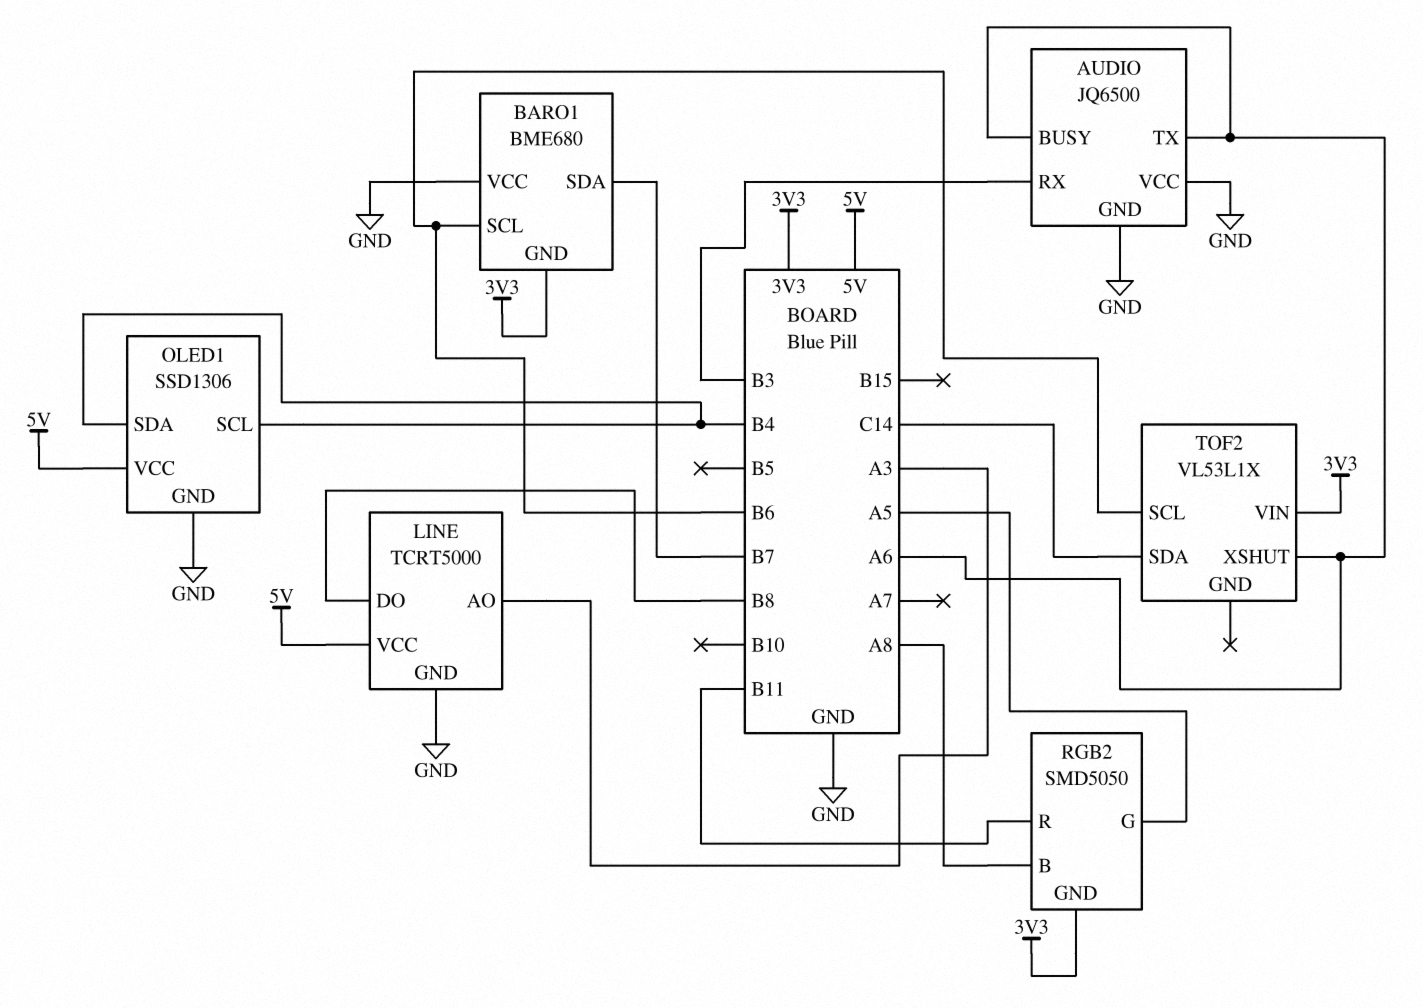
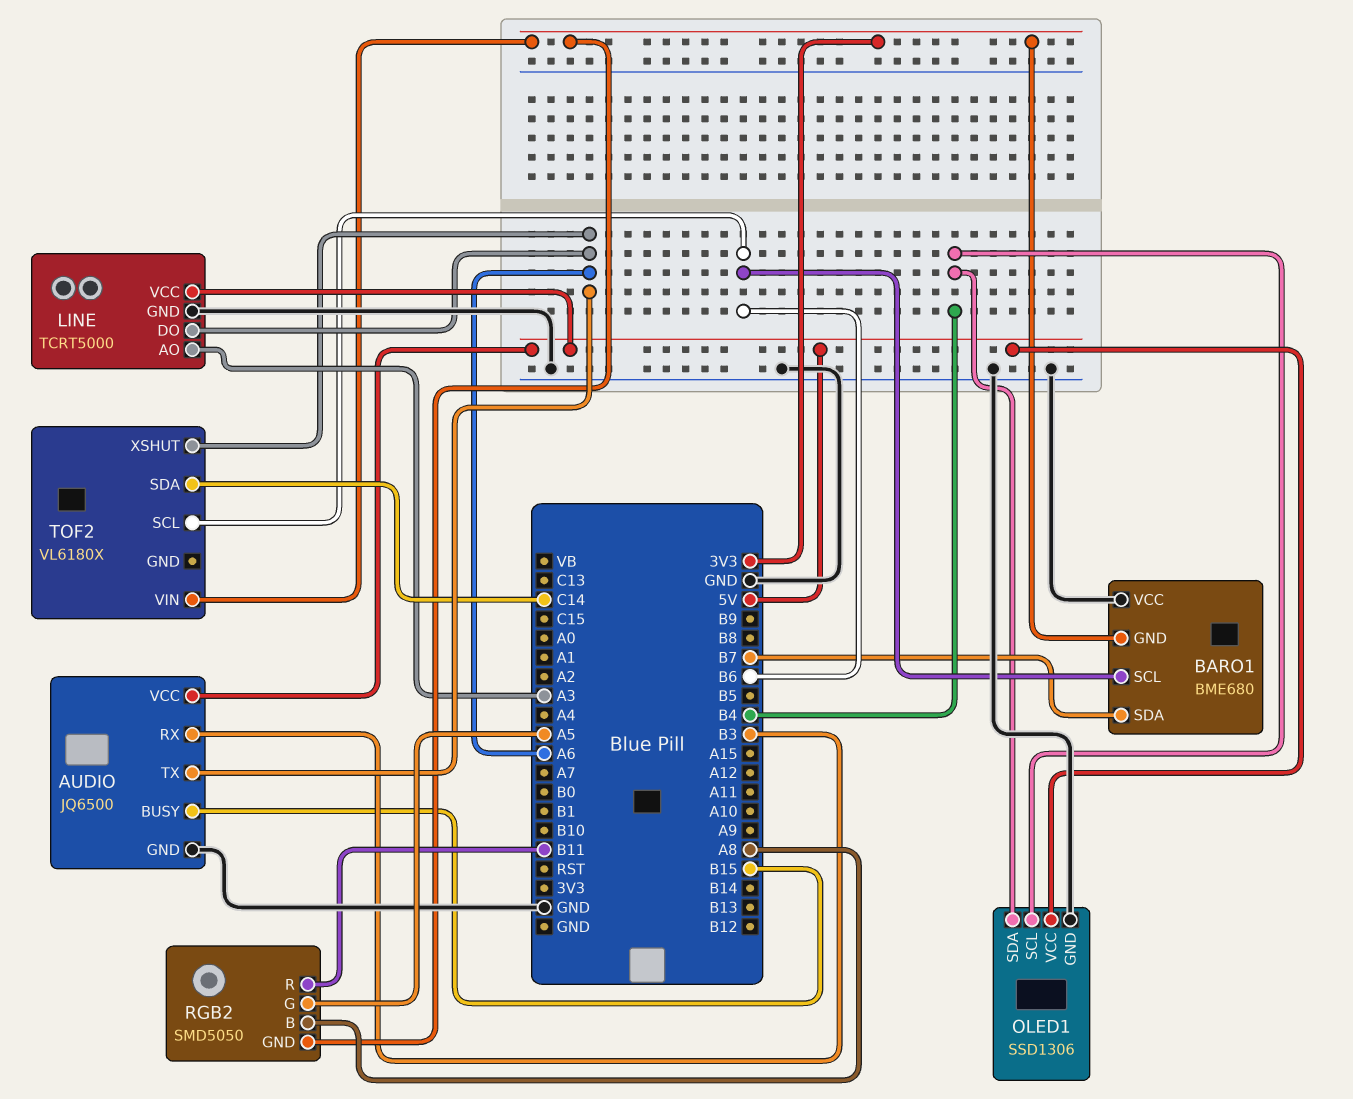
AUDIO pin BUSY: A6 -> B15
AUDIO pin VCC: GND -> 5V
LINE pin DO: B8 -> A6
TOF2: VL53L1X -> VL6180X

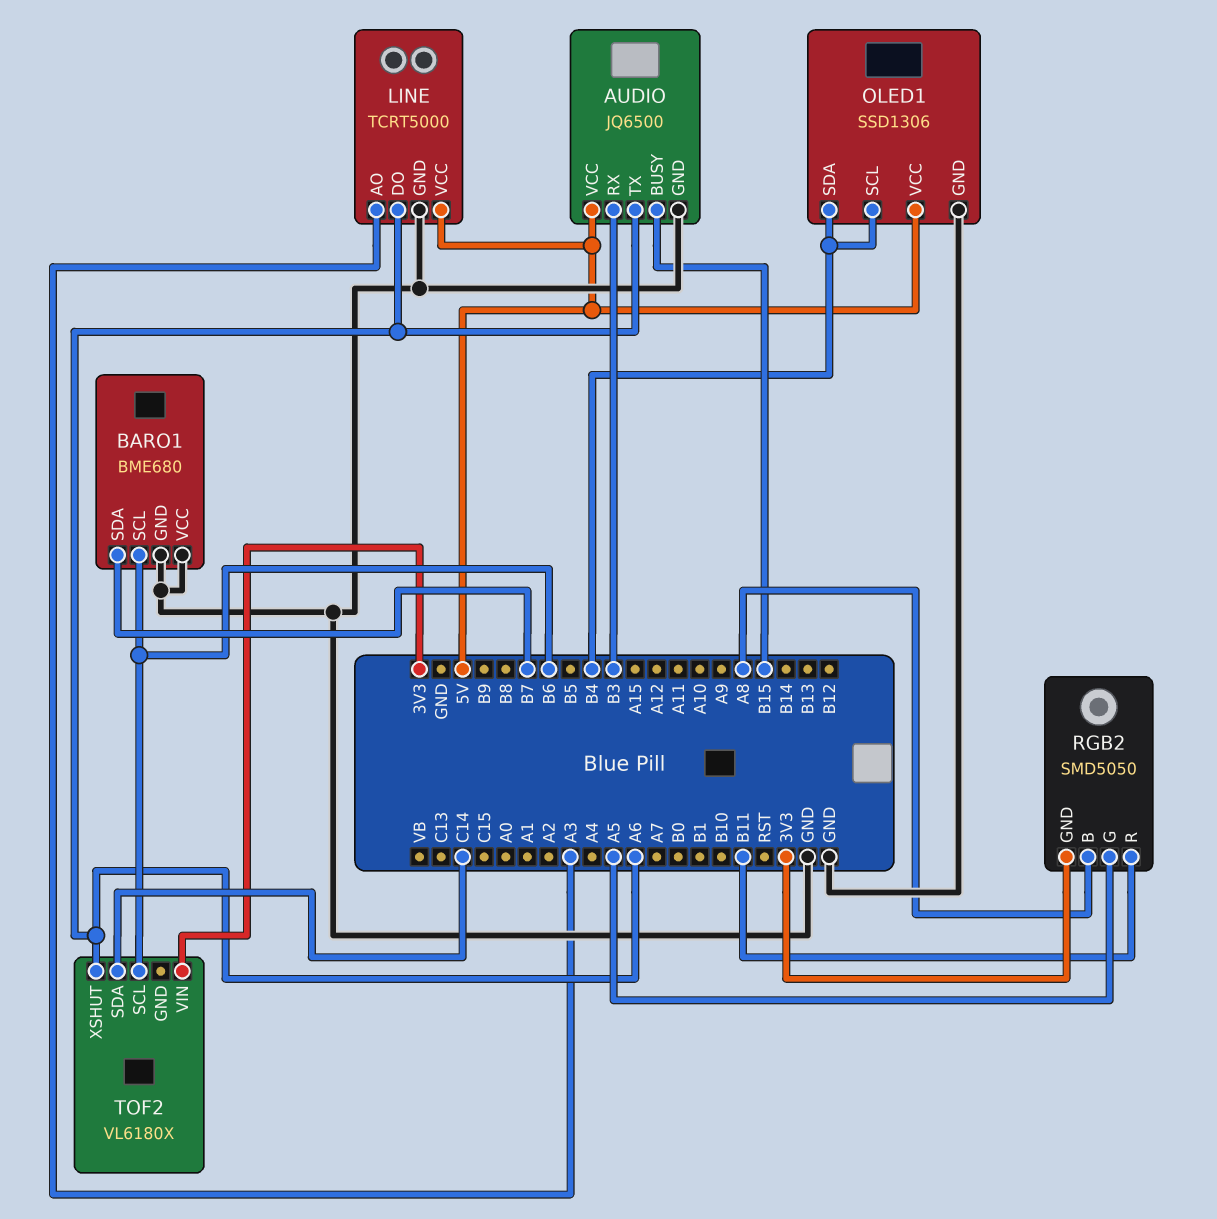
BARO1 pin GND: 3V3 -> GND

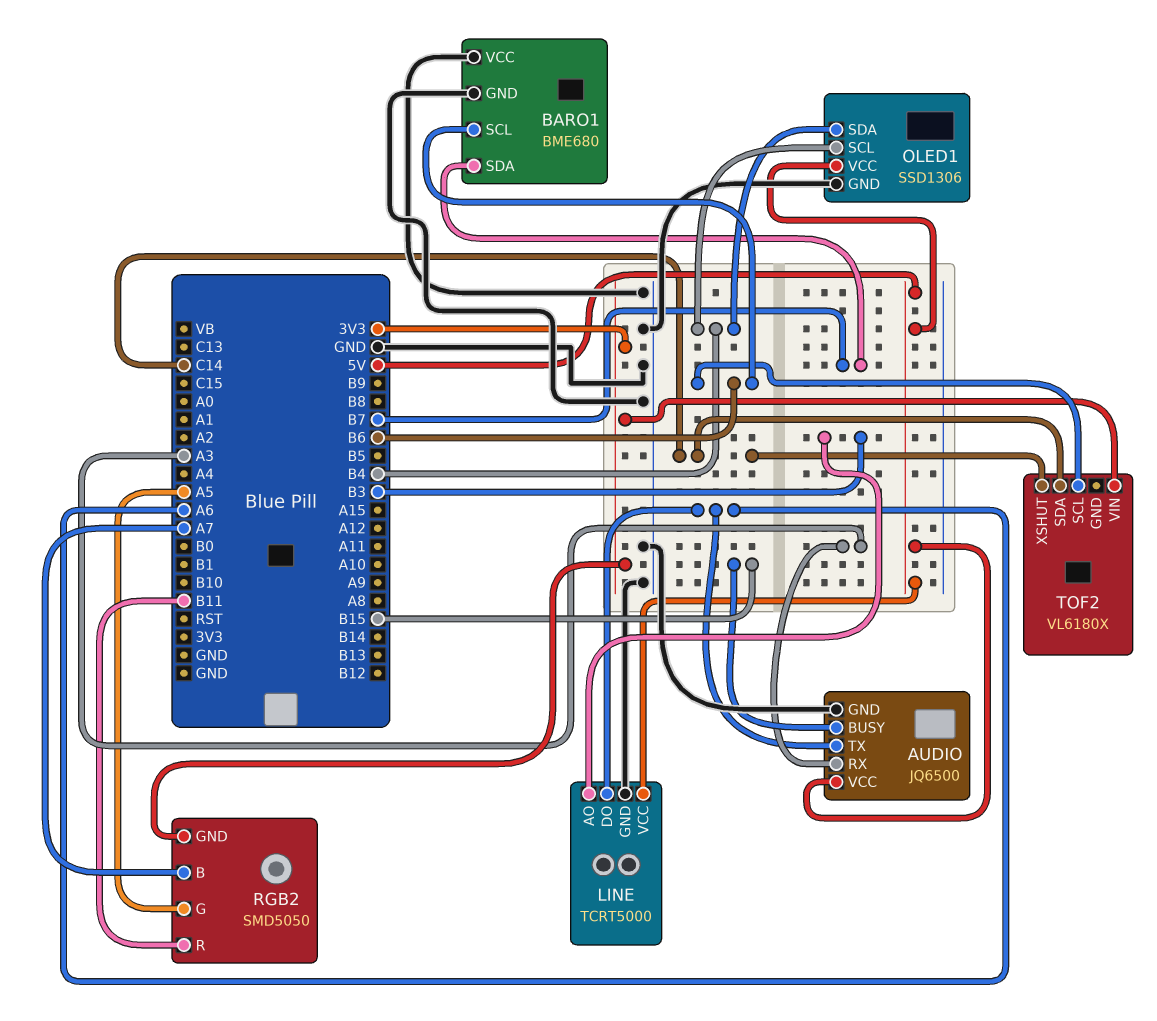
AUDIO pin RX: B3 -> A3
LINE pin AO: A3 -> B3
RGB2 pin B: A8 -> A7
TOF2 pin XSHUT: A6 -> C14

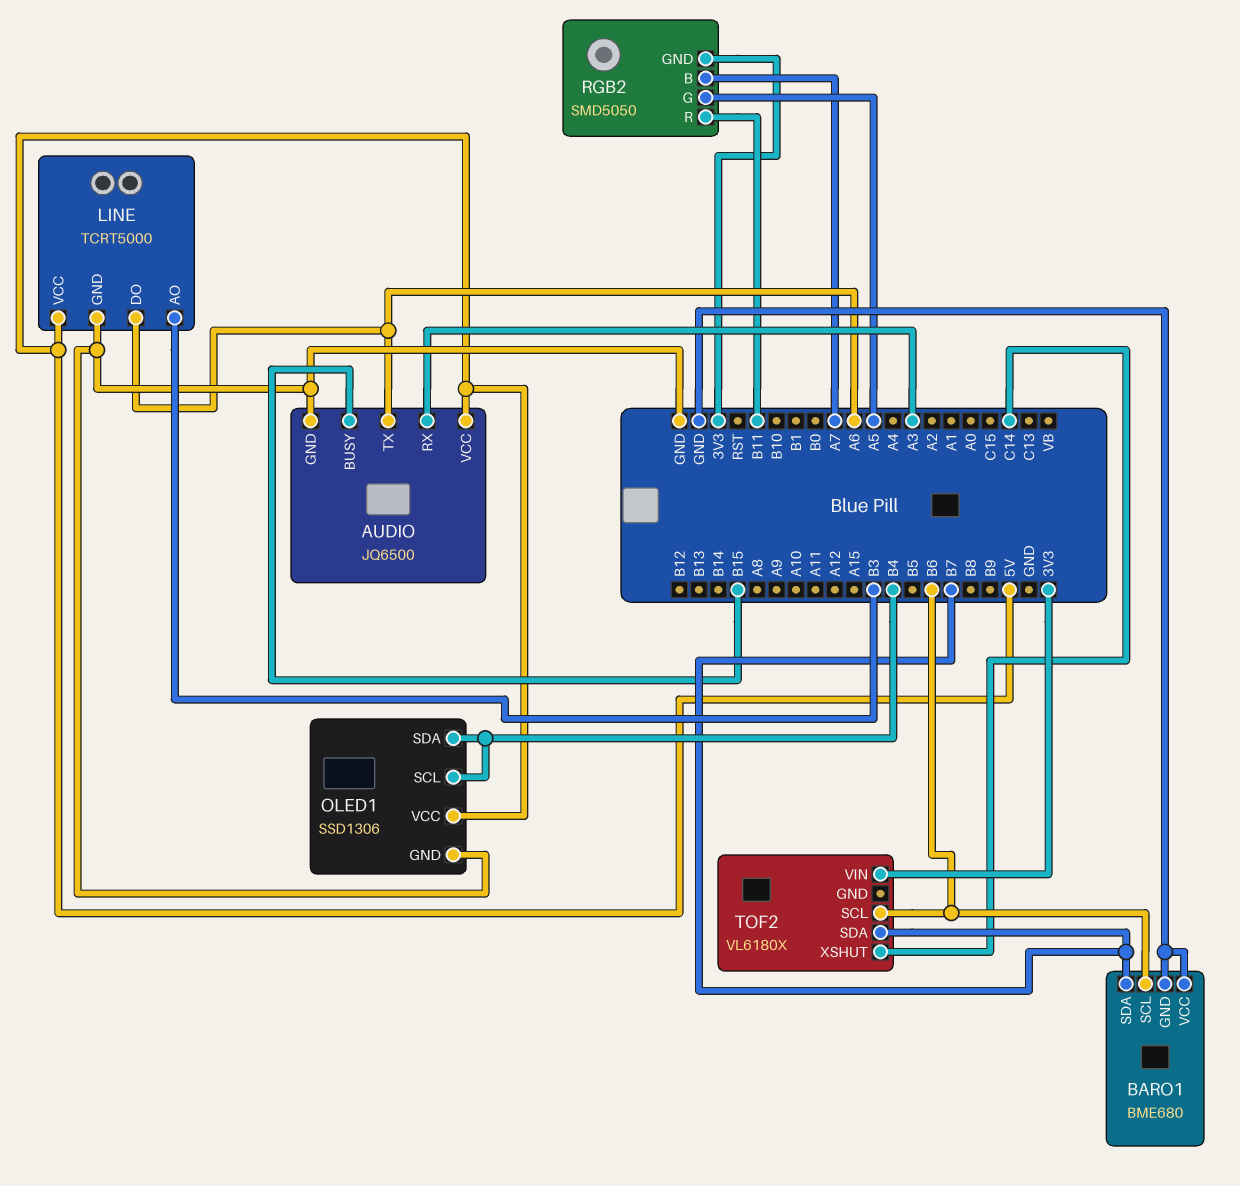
TOF2 pin SDA: C14 -> B7

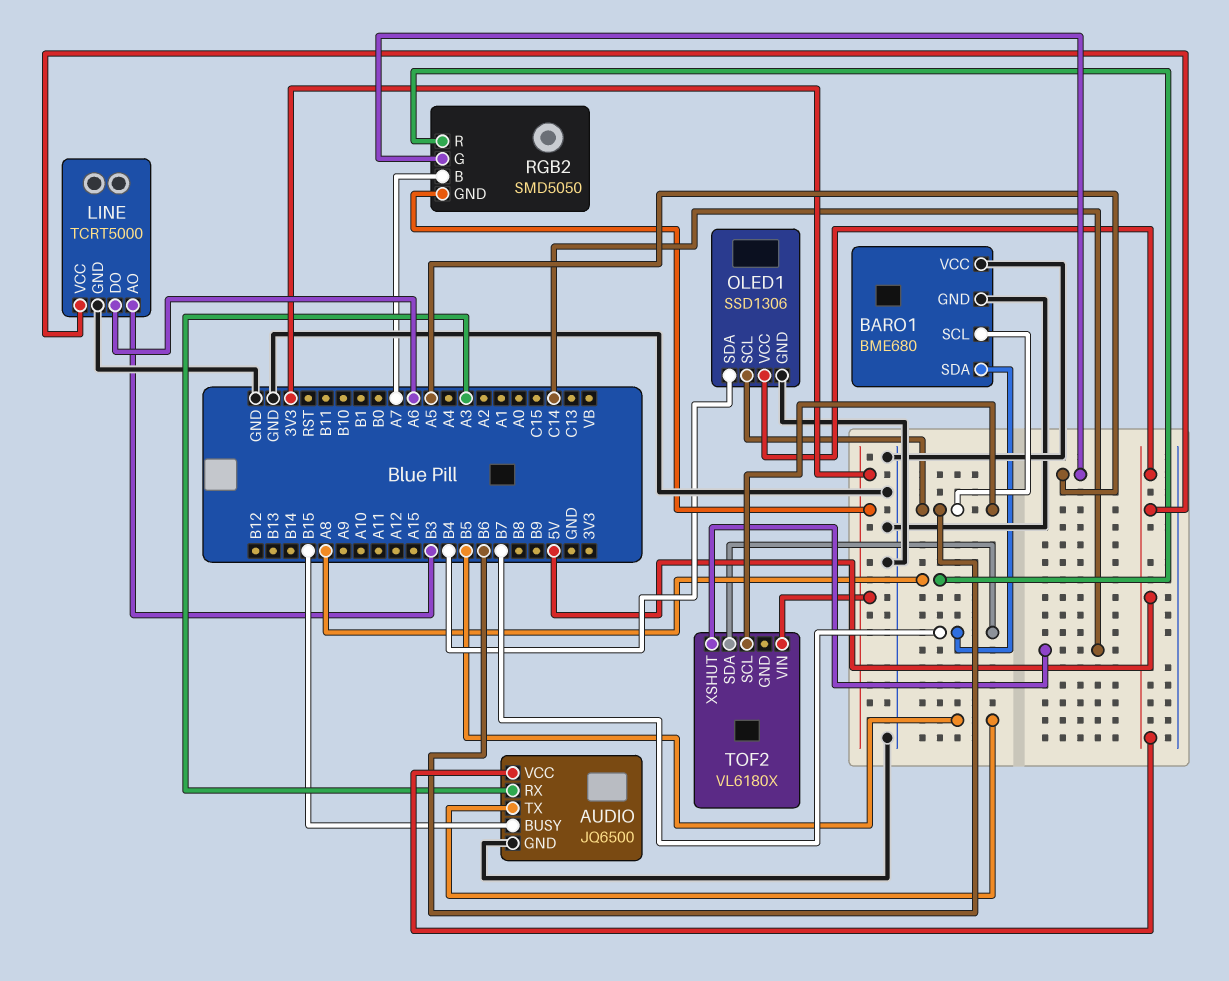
AUDIO pin TX: A6 -> B5
OLED1 pin SCL: B4 -> B6
RGB2 pin R: B11 -> A8

